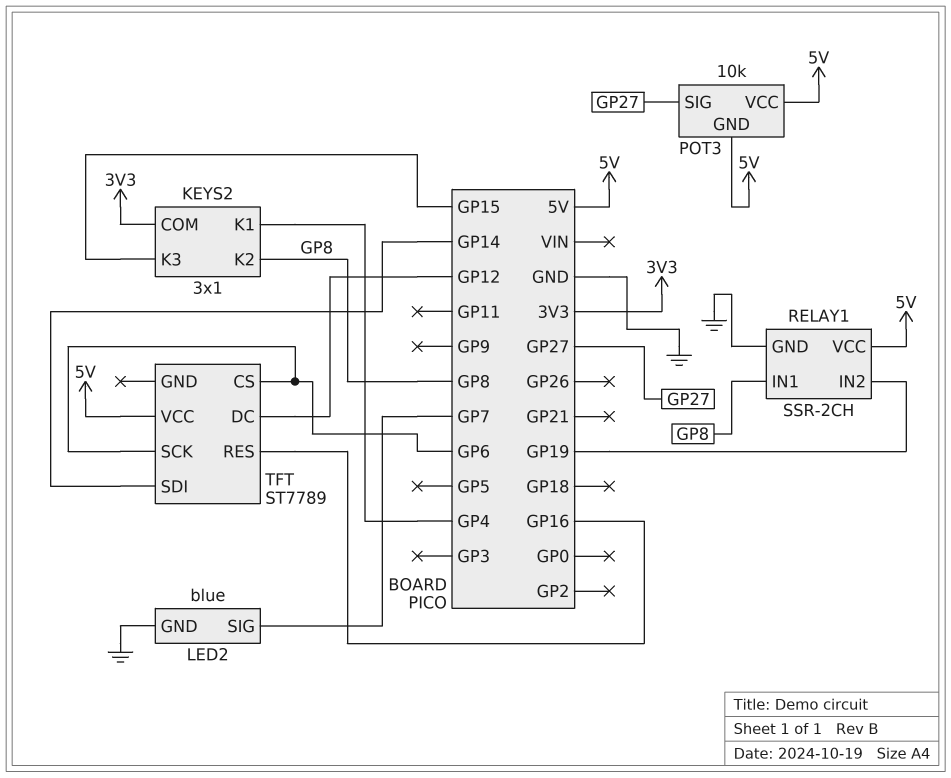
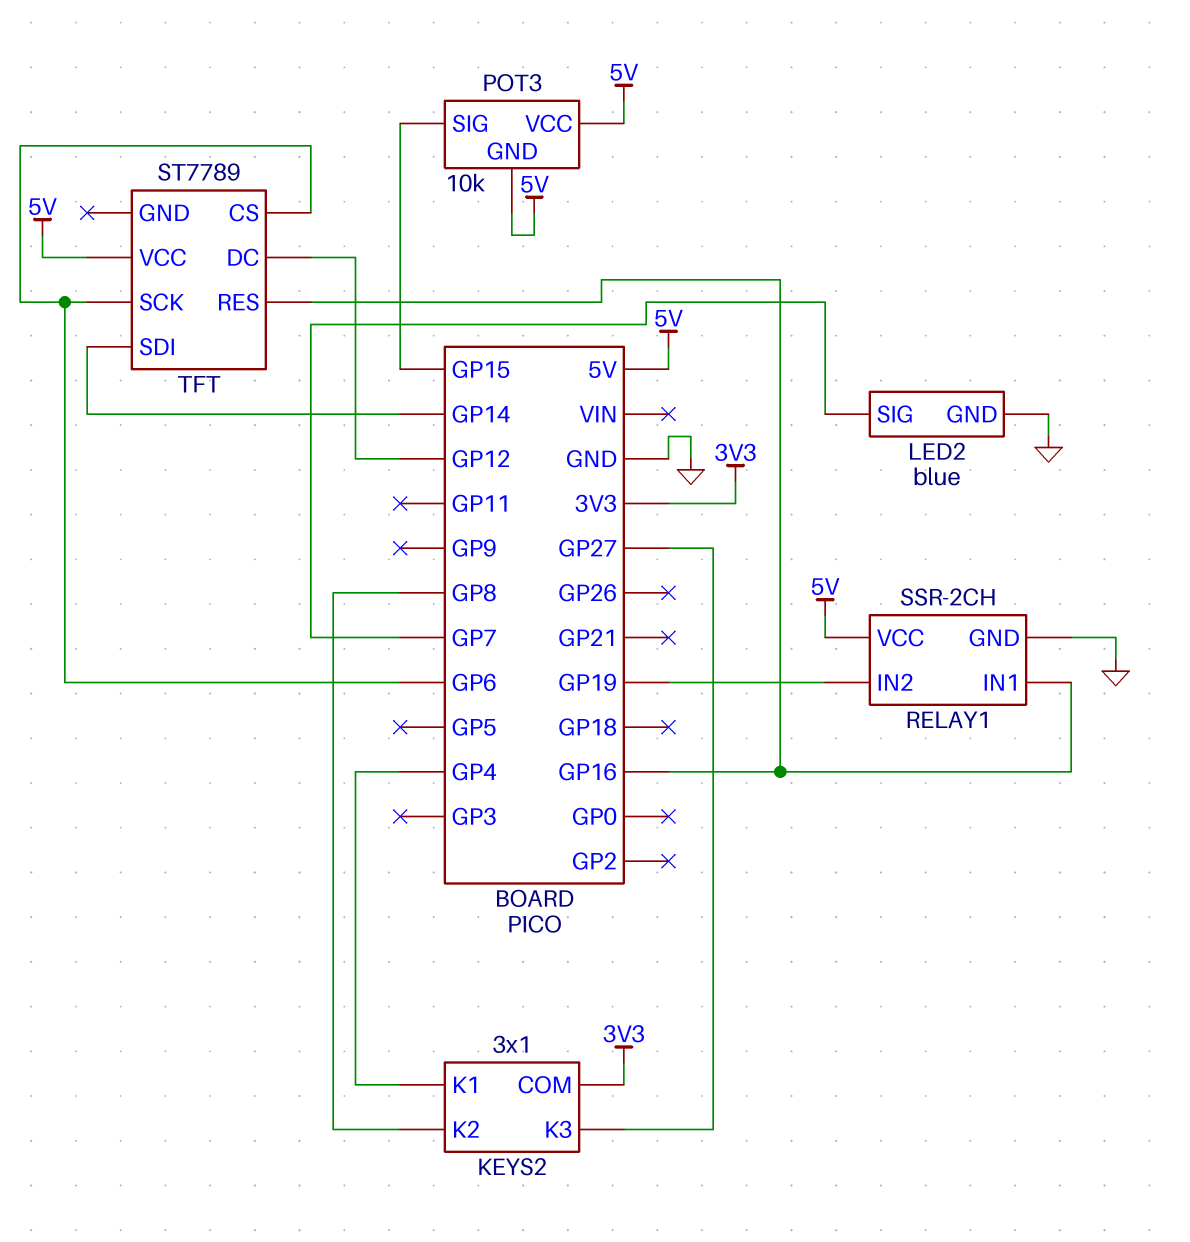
KEYS2 pin K3: GP15 -> GP27
POT3 pin SIG: GP27 -> GP15
RELAY1 pin IN1: GP8 -> GP16

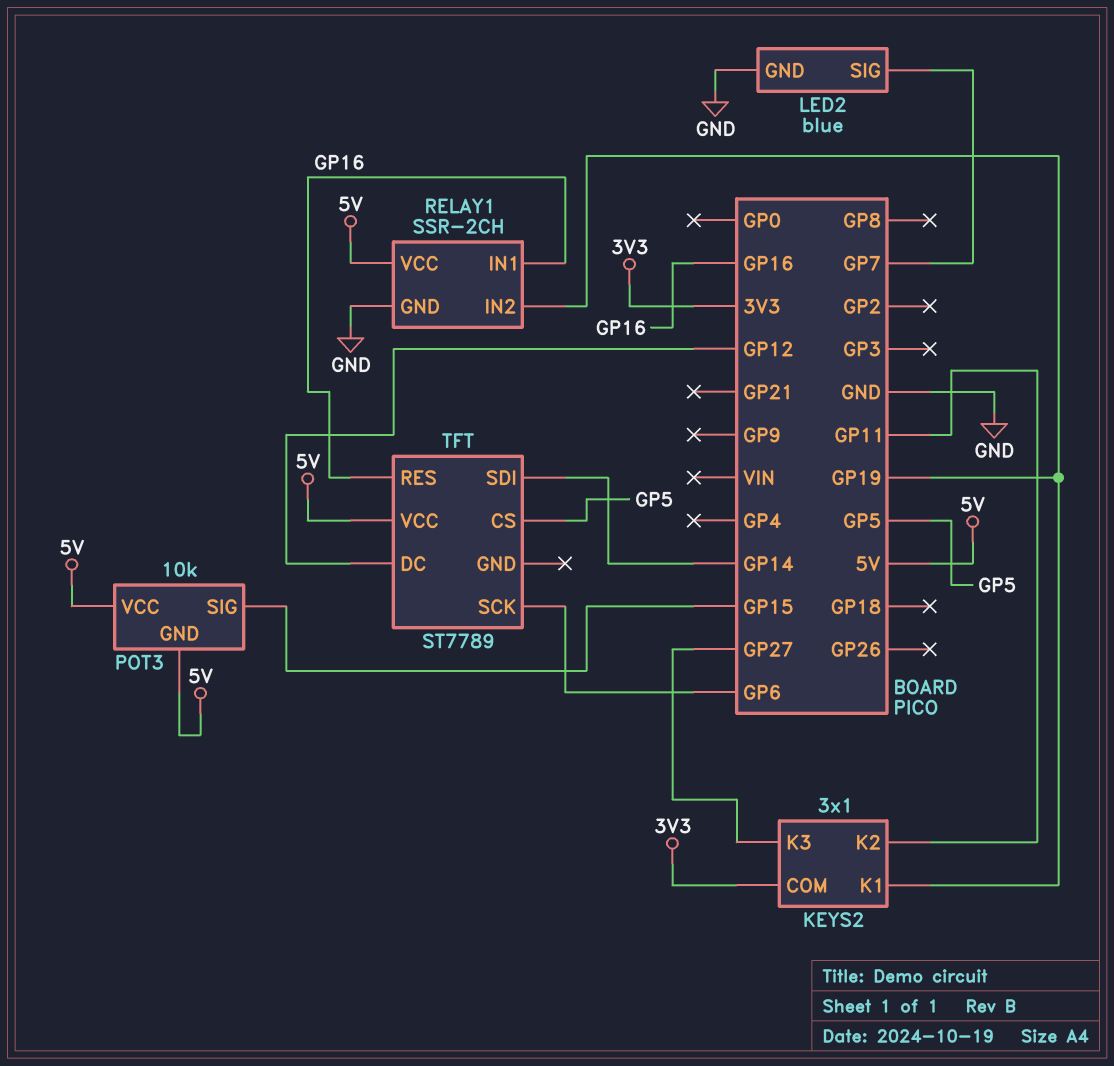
KEYS2 pin K1: GP4 -> GP19
KEYS2 pin K2: GP8 -> GP11
TFT pin CS: GP6 -> GP5

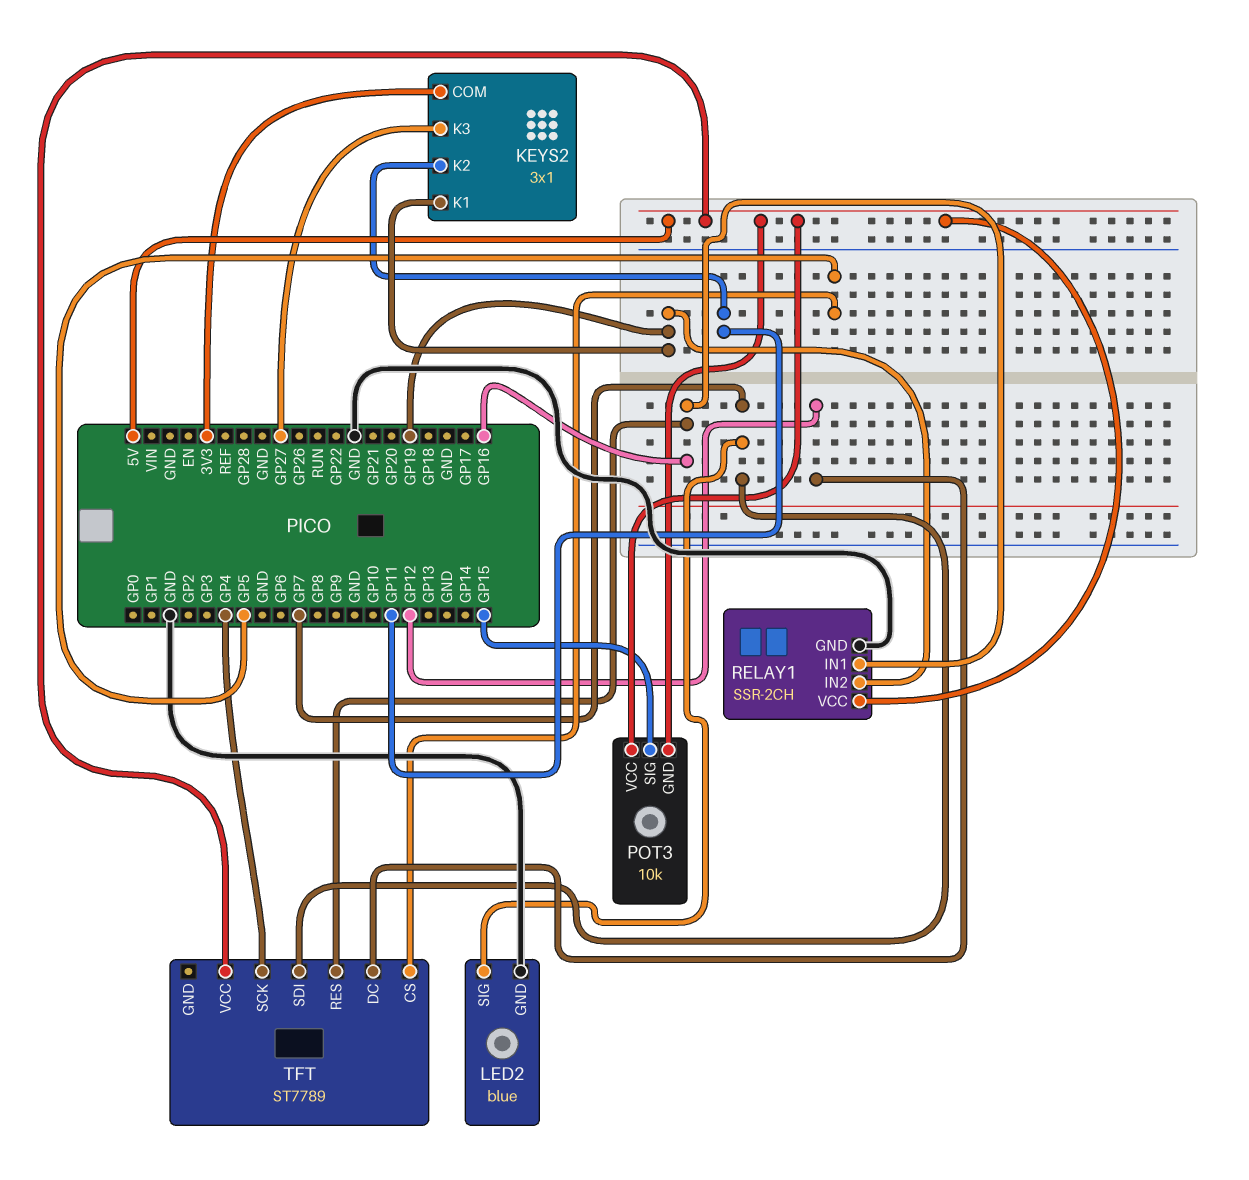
TFT pin SCK: GP6 -> GP4
TFT pin SDI: GP14 -> GP7

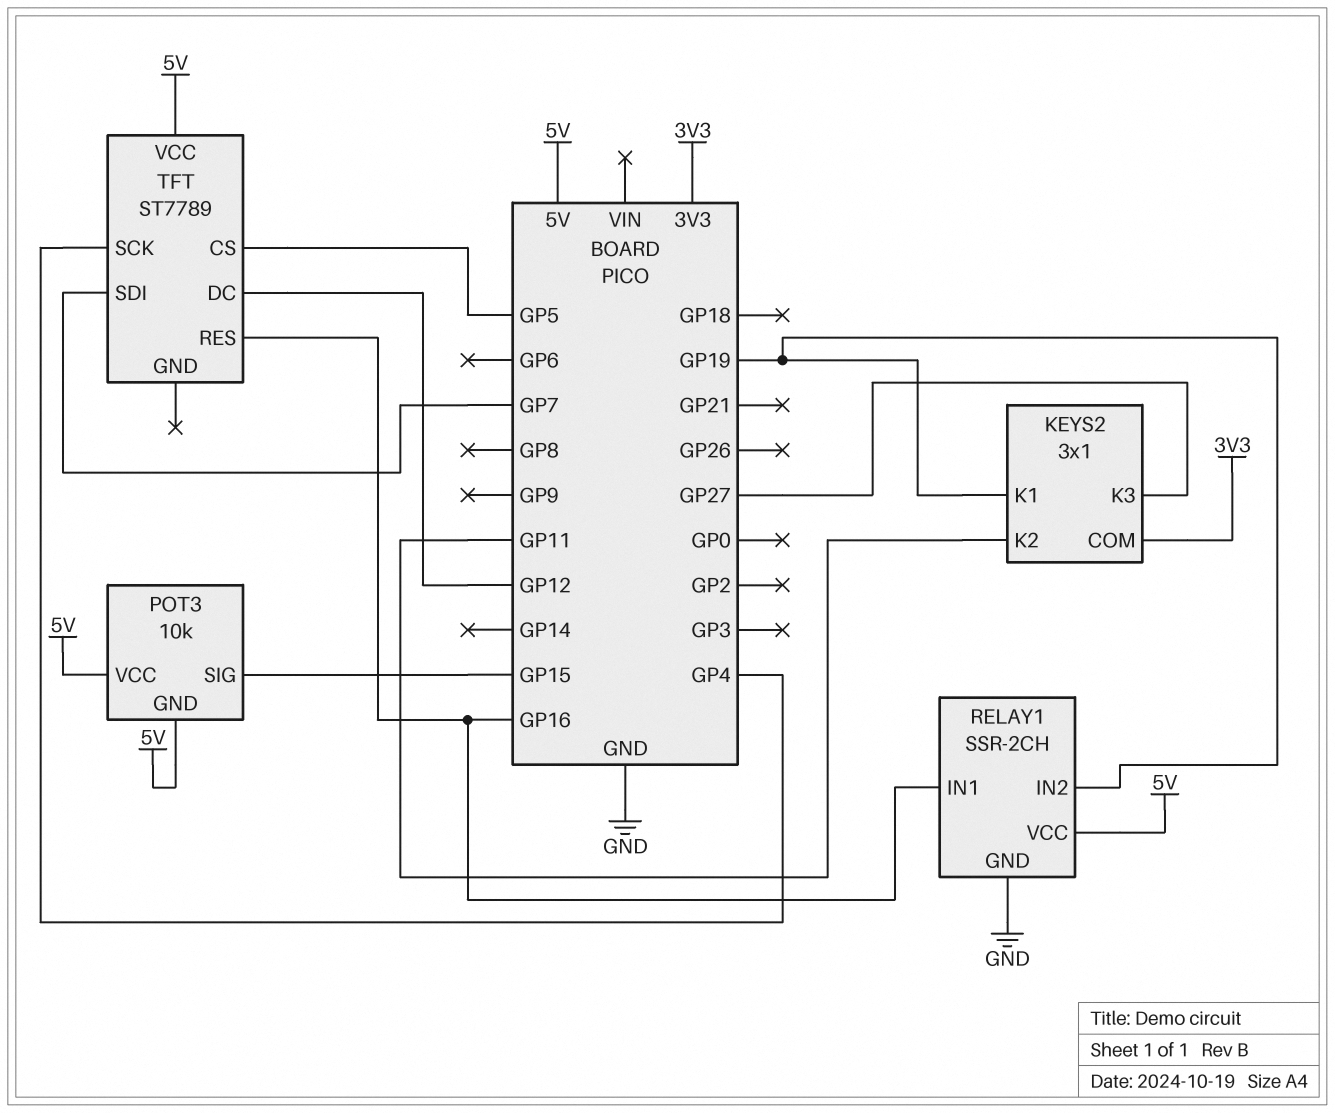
LED2: blue -> none
LED2 pin GND: GND -> none
LED2 pin SIG: GP7 -> none

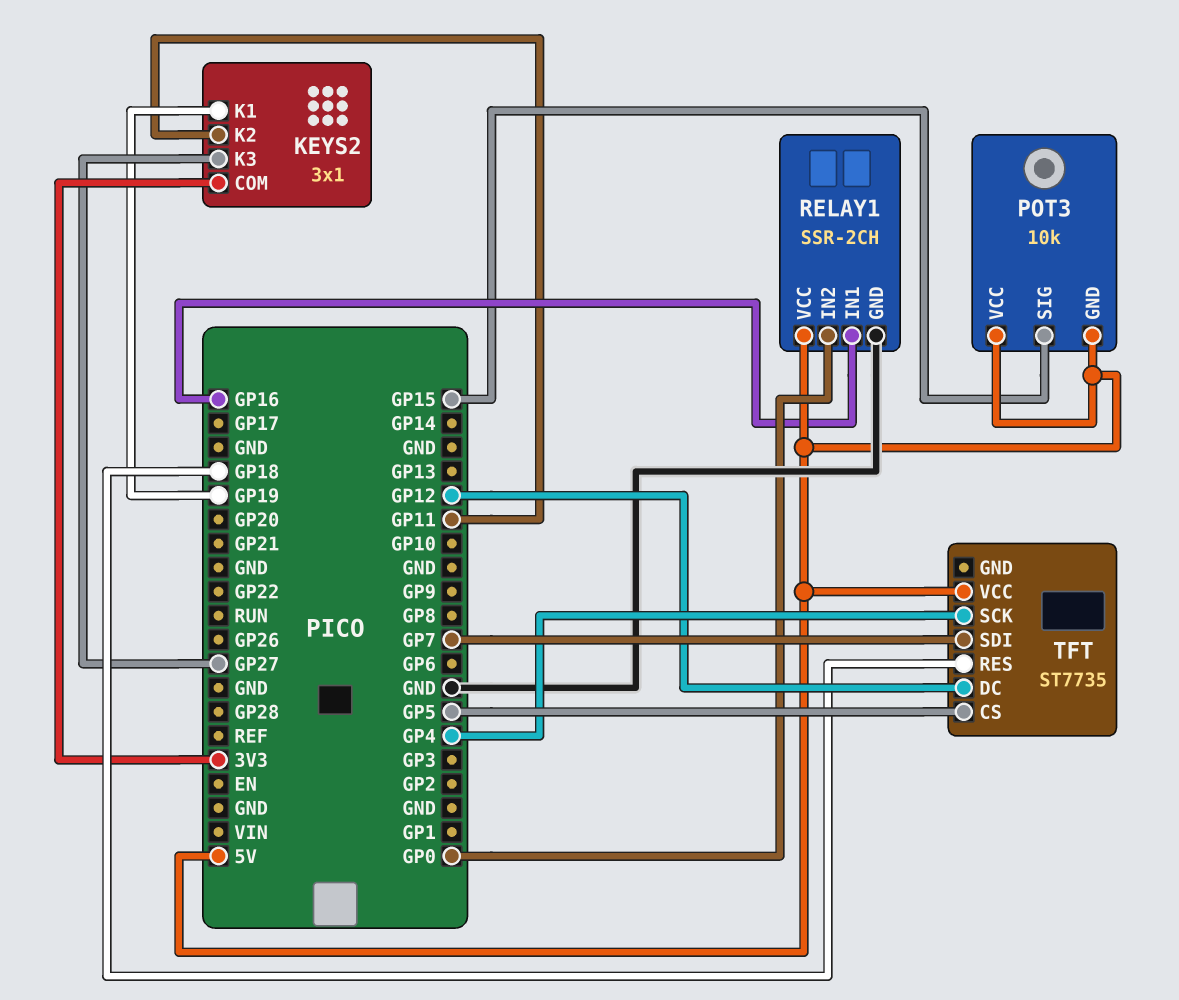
RELAY1 pin IN2: GP19 -> GP0
TFT: ST7789 -> ST7735
TFT pin RES: GP16 -> GP18

